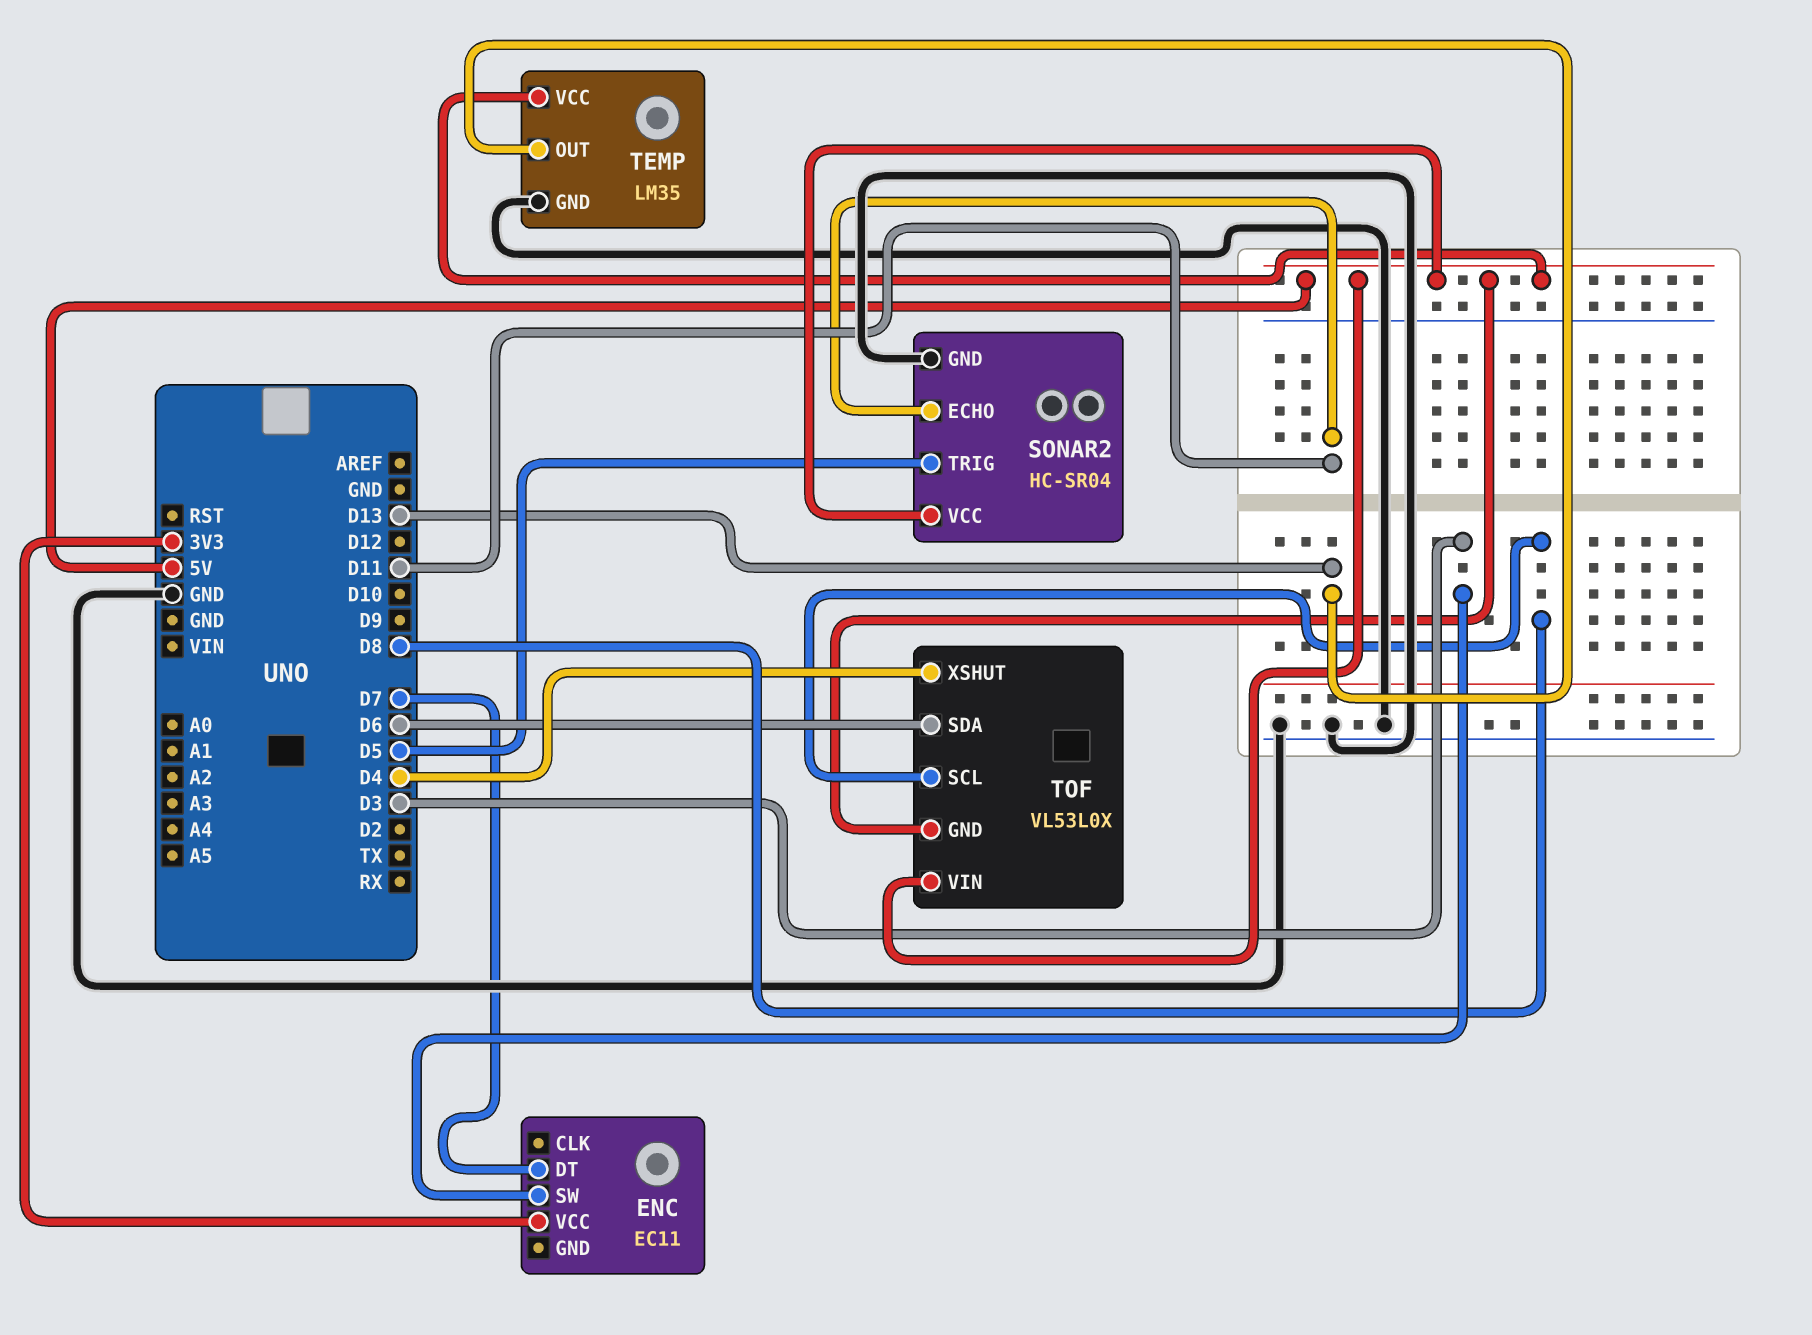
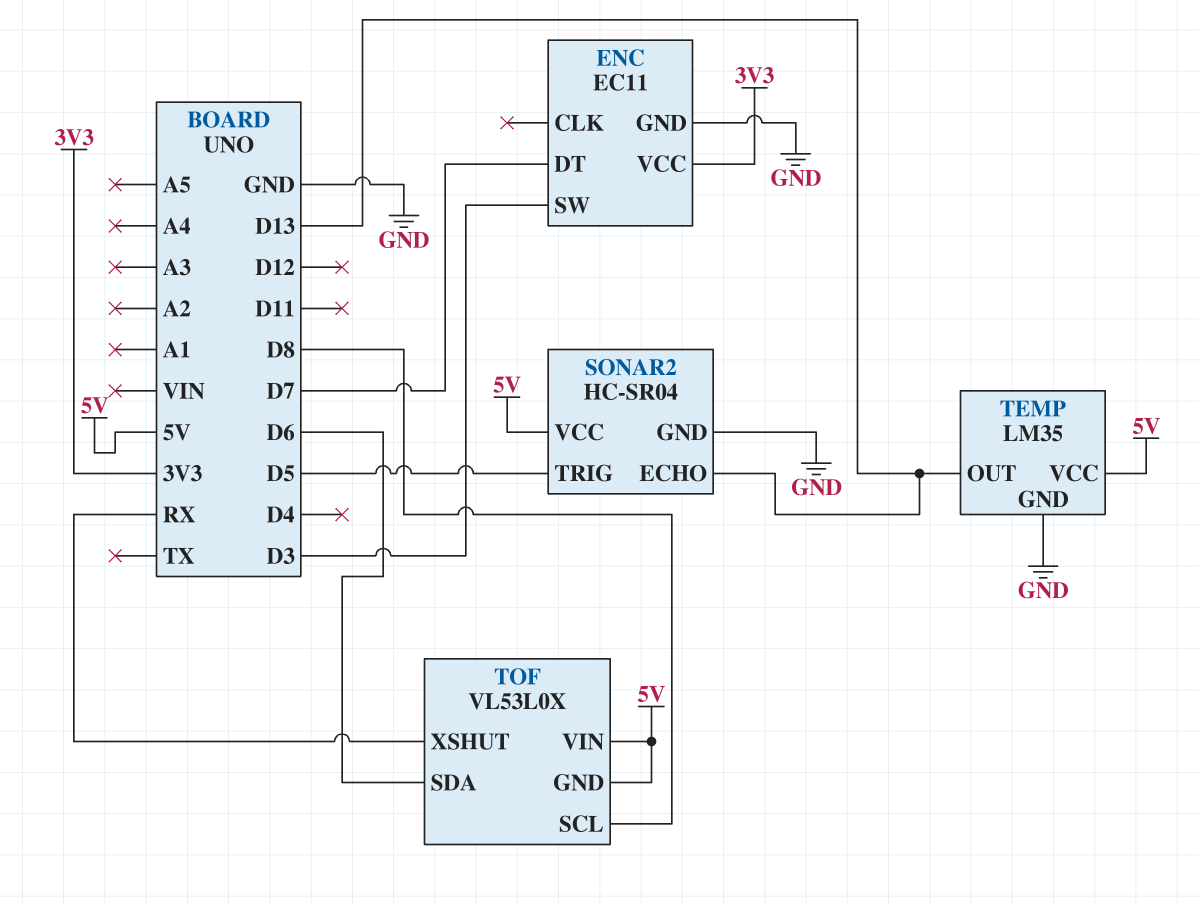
ENC pin GND: none -> GND
SONAR2 pin ECHO: D11 -> D13
TOF pin XSHUT: D4 -> RX

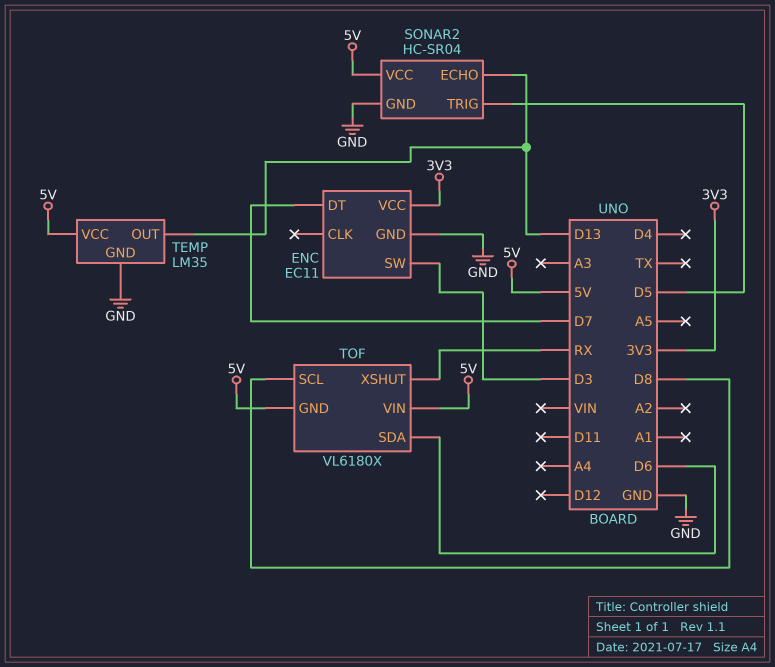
TOF: VL53L0X -> VL6180X

